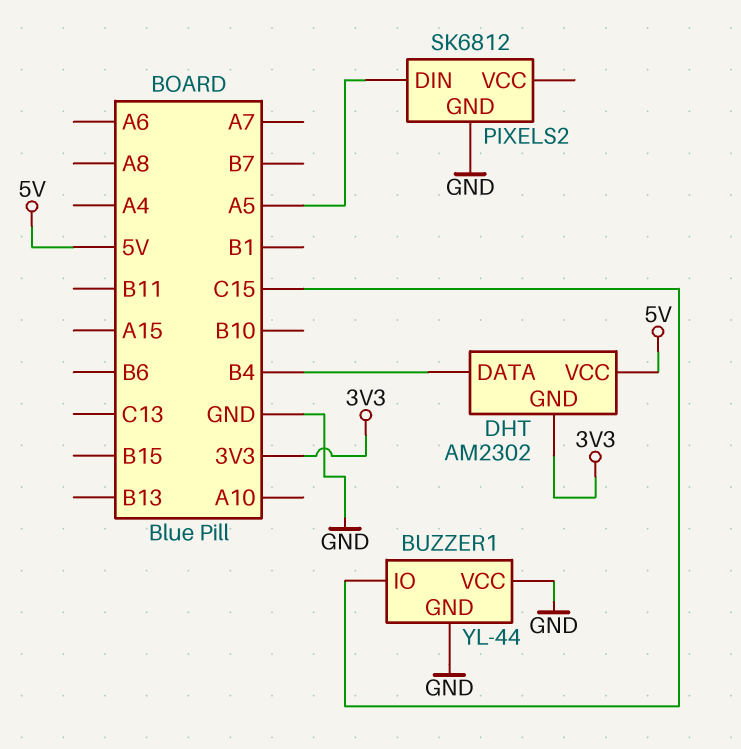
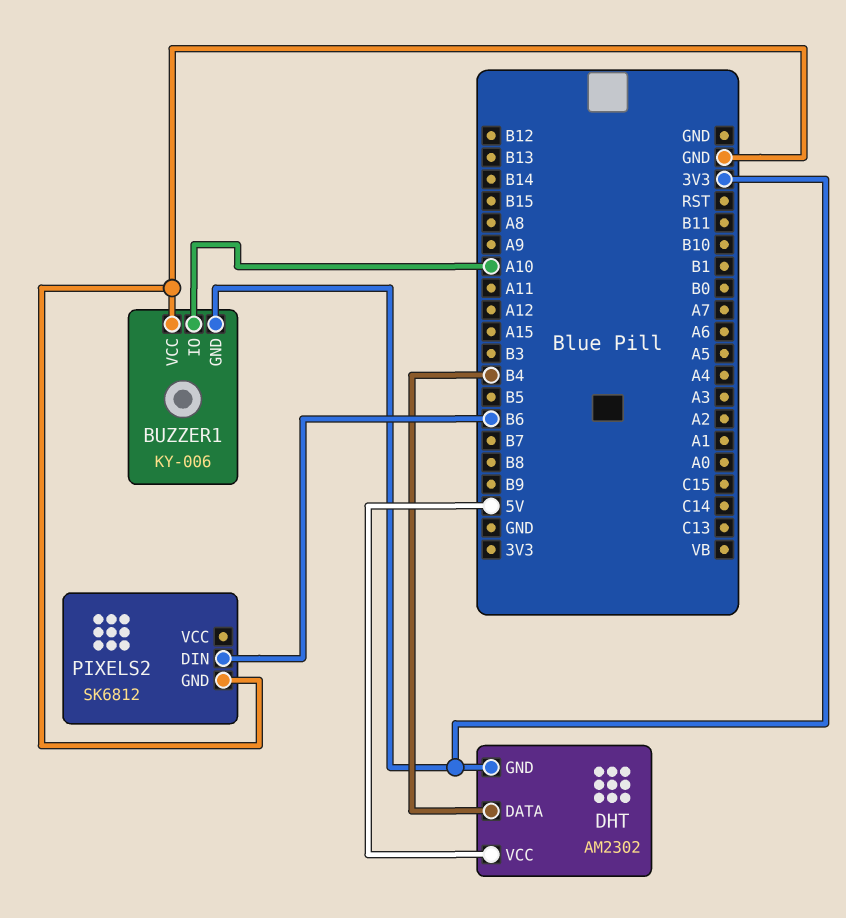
BUZZER1: YL-44 -> KY-006
BUZZER1 pin GND: GND -> 3V3
BUZZER1 pin IO: C15 -> A10
PIXELS2 pin DIN: A5 -> B6

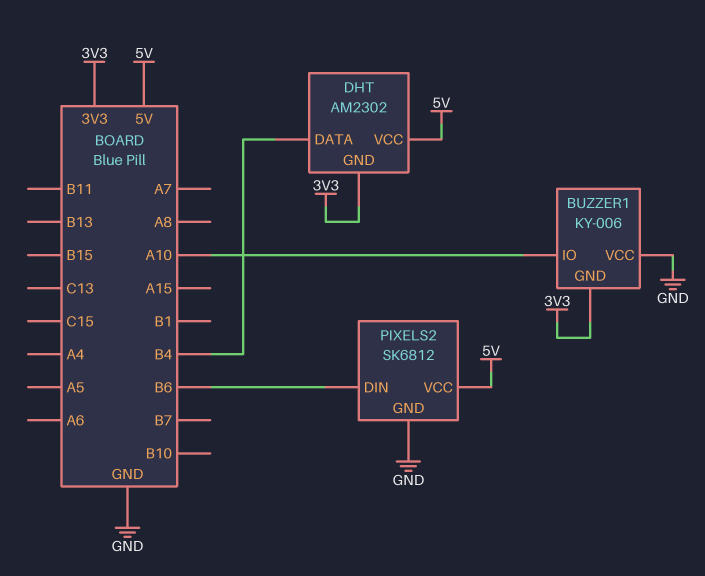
PIXELS2 pin VCC: none -> 5V

